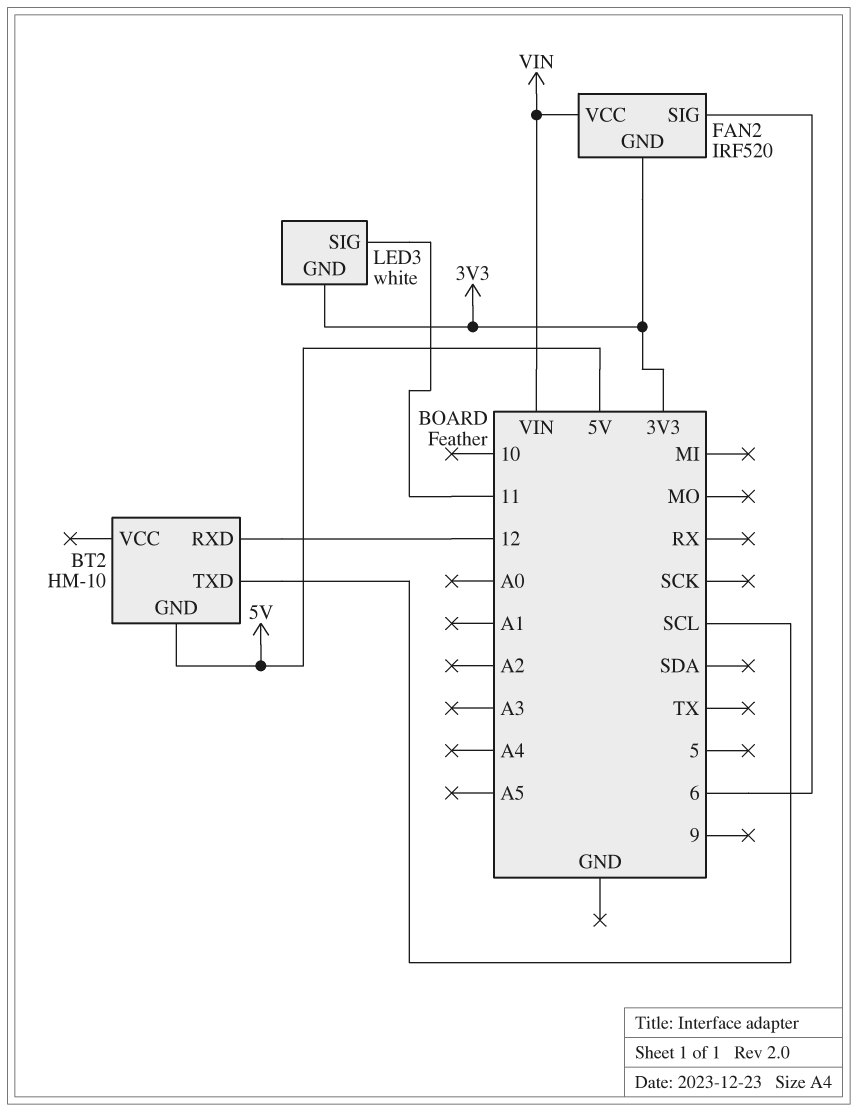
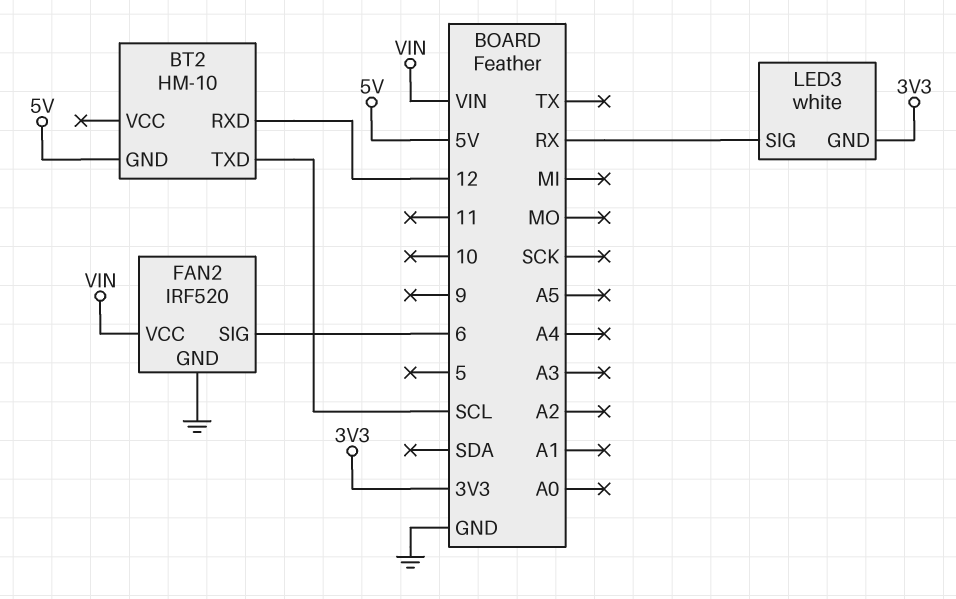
FAN2 pin GND: 3V3 -> GND
LED3 pin SIG: 11 -> RX

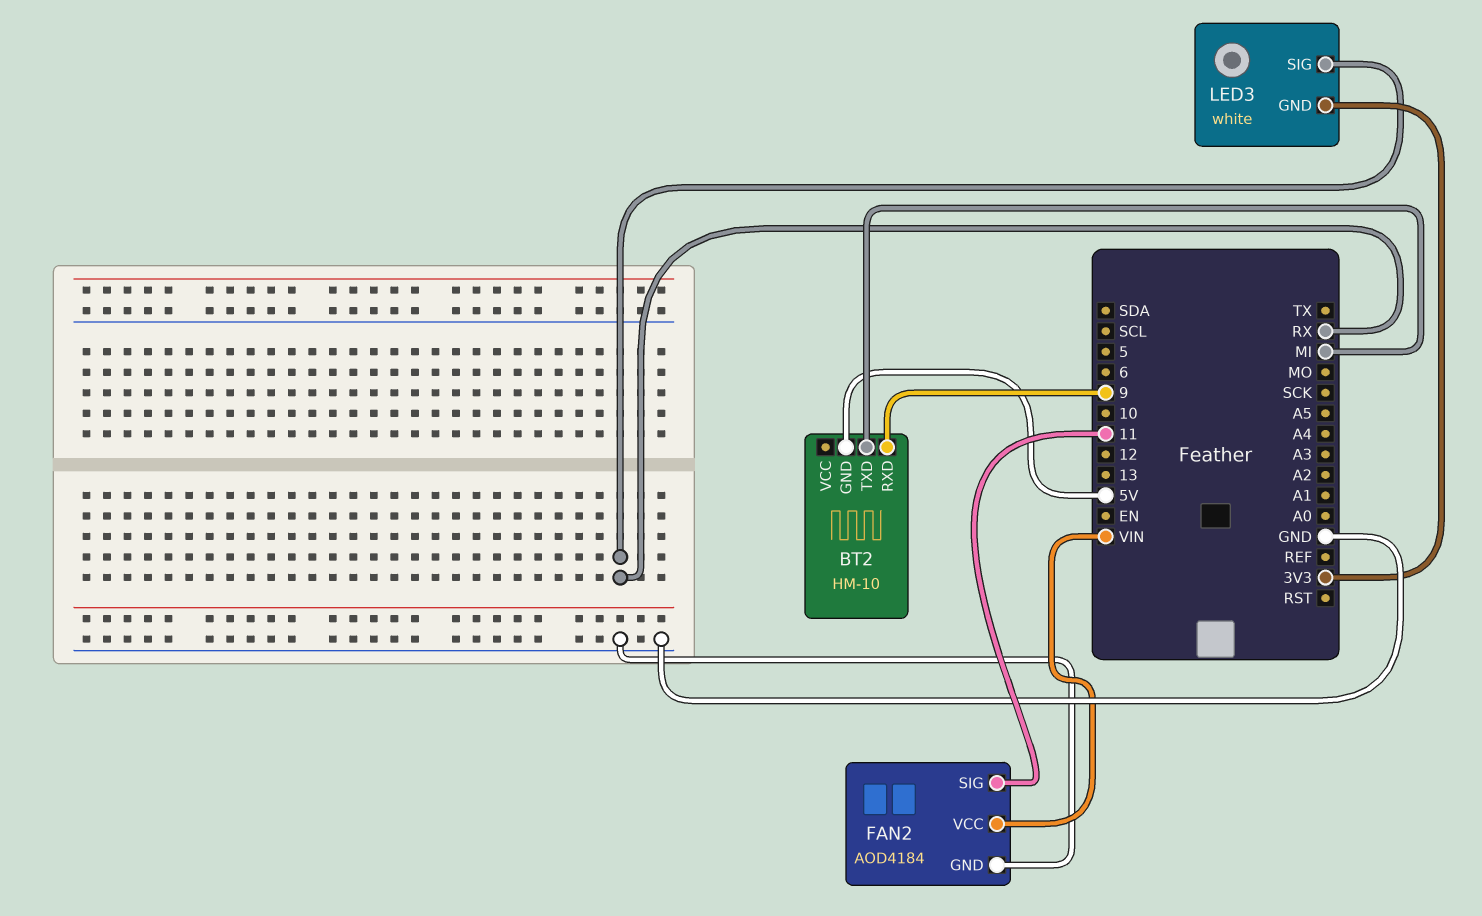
BT2 pin RXD: 12 -> 9
BT2 pin TXD: SCL -> MI
FAN2: IRF520 -> AOD4184
FAN2 pin SIG: 6 -> 11

